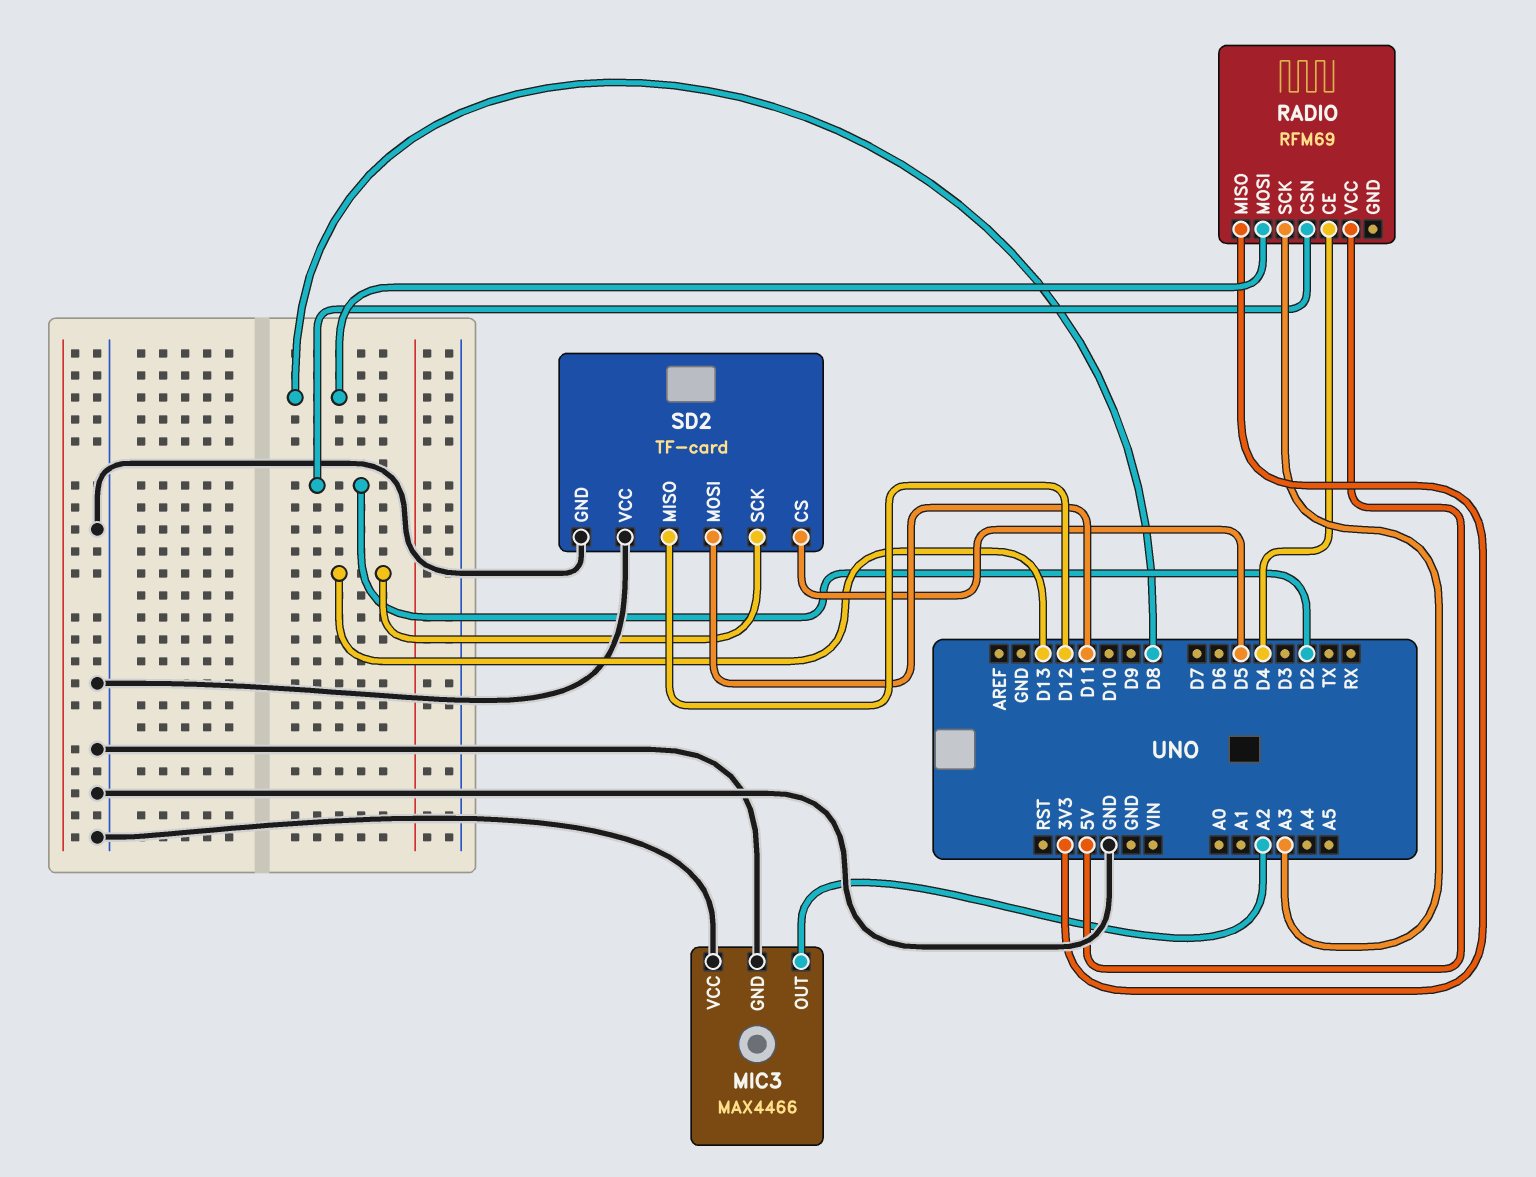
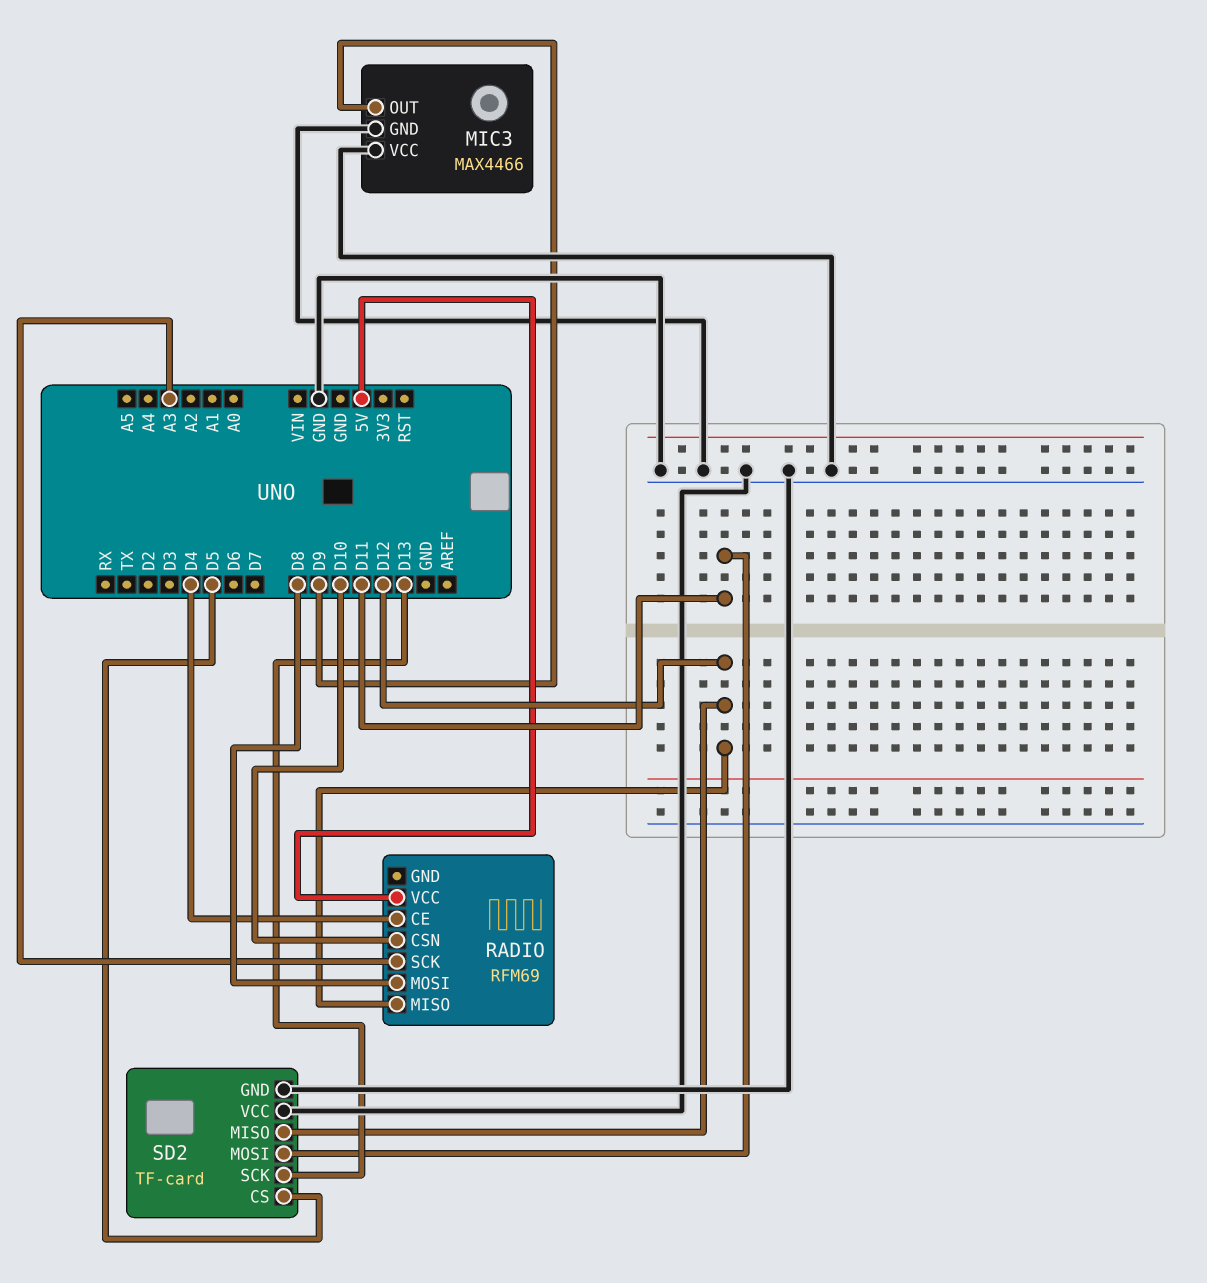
MIC3 pin OUT: A2 -> D9
RADIO pin CSN: D2 -> D10
RADIO pin MISO: 3V3 -> D12

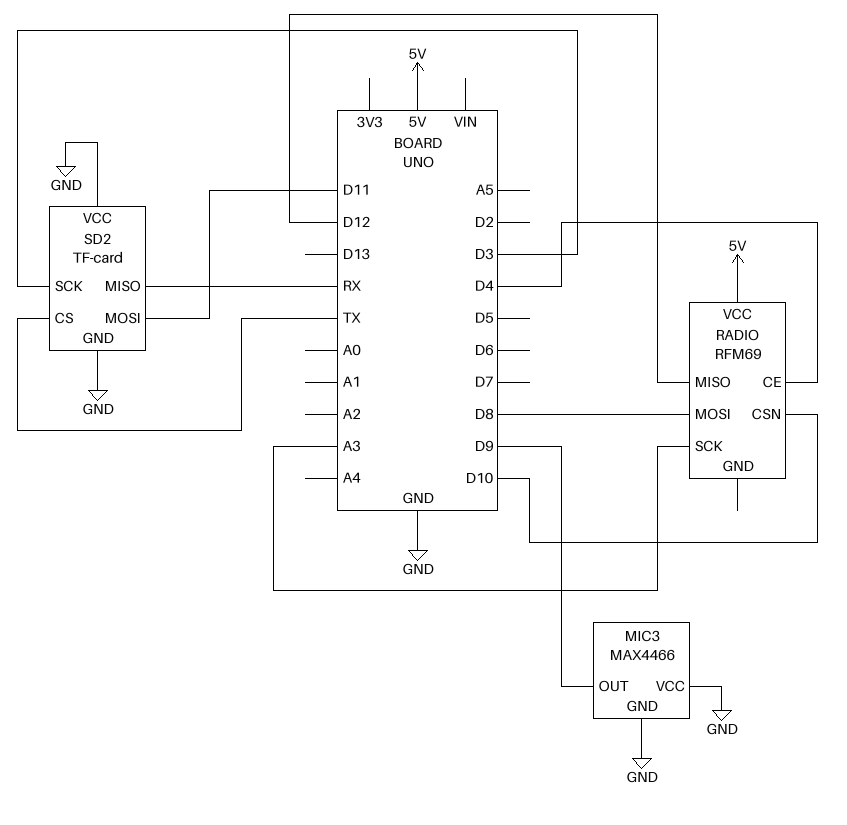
SD2 pin CS: D5 -> TX
SD2 pin MISO: D12 -> RX
SD2 pin SCK: D13 -> D3

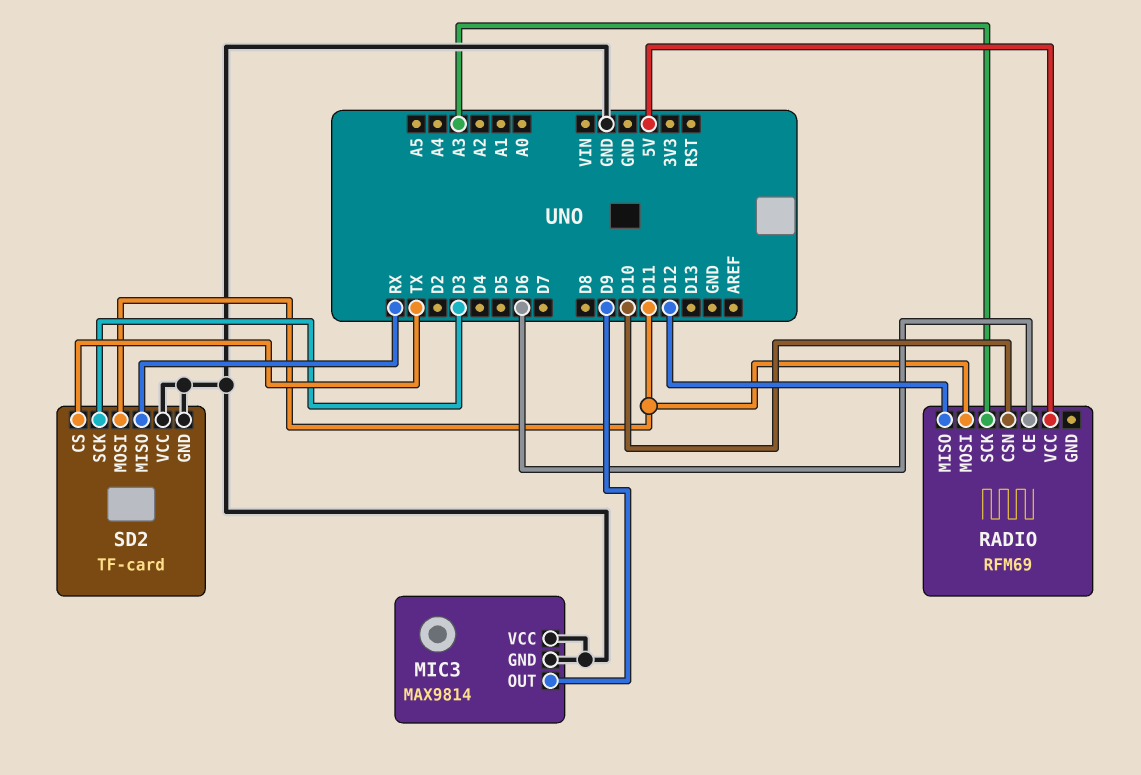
MIC3: MAX4466 -> MAX9814
RADIO pin CE: D4 -> D6
RADIO pin MOSI: D8 -> D11

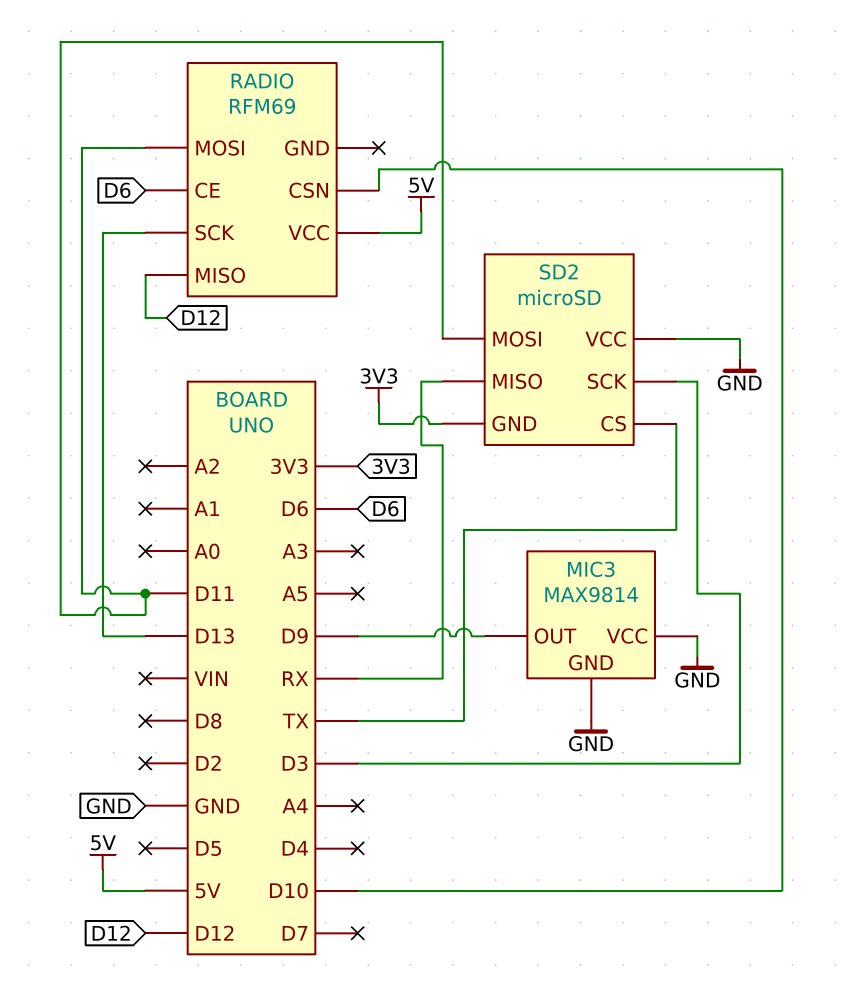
RADIO pin SCK: A3 -> D13
SD2: TF-card -> microSD
SD2 pin GND: GND -> 3V3

